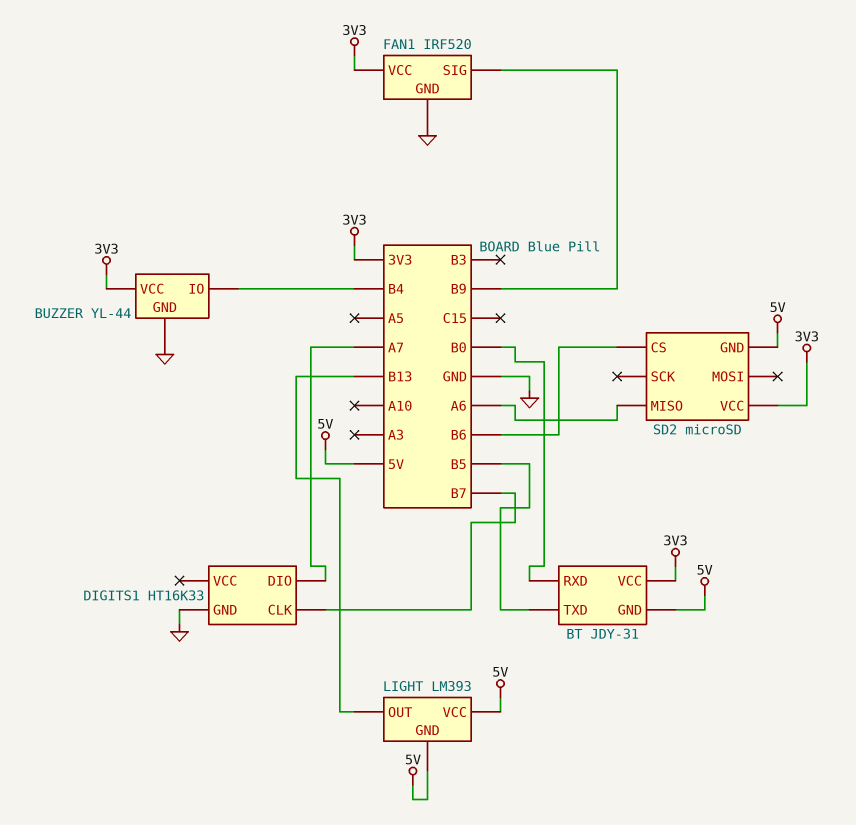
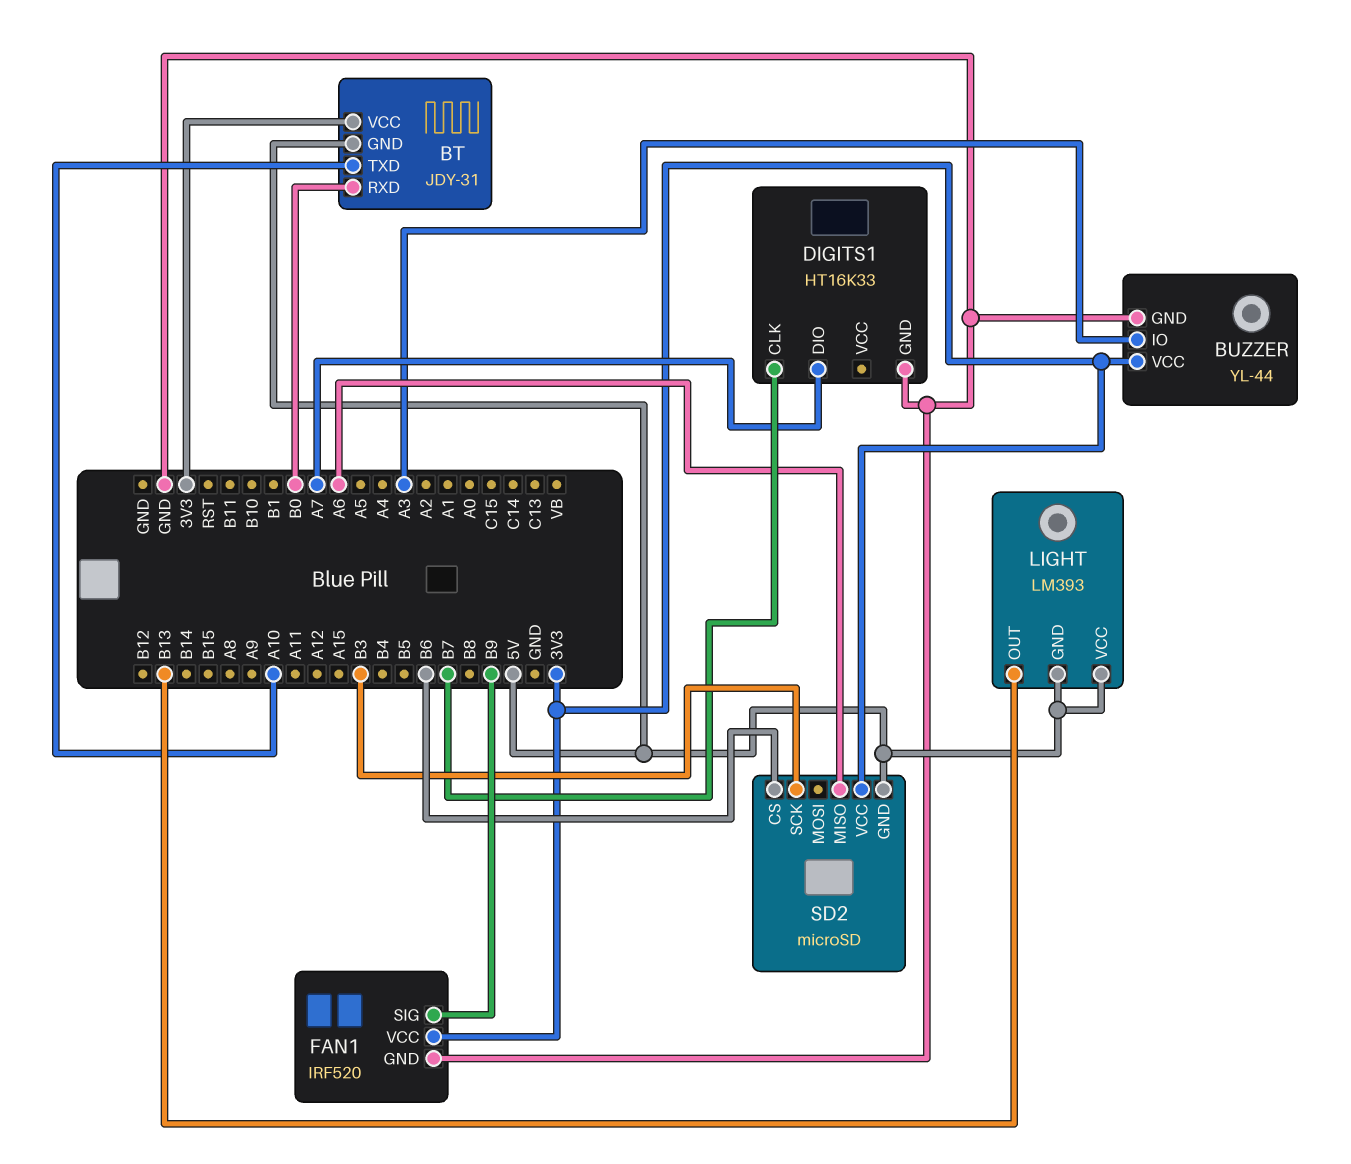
BT pin TXD: B5 -> A10
BUZZER pin IO: B4 -> A3
SD2 pin SCK: none -> B3

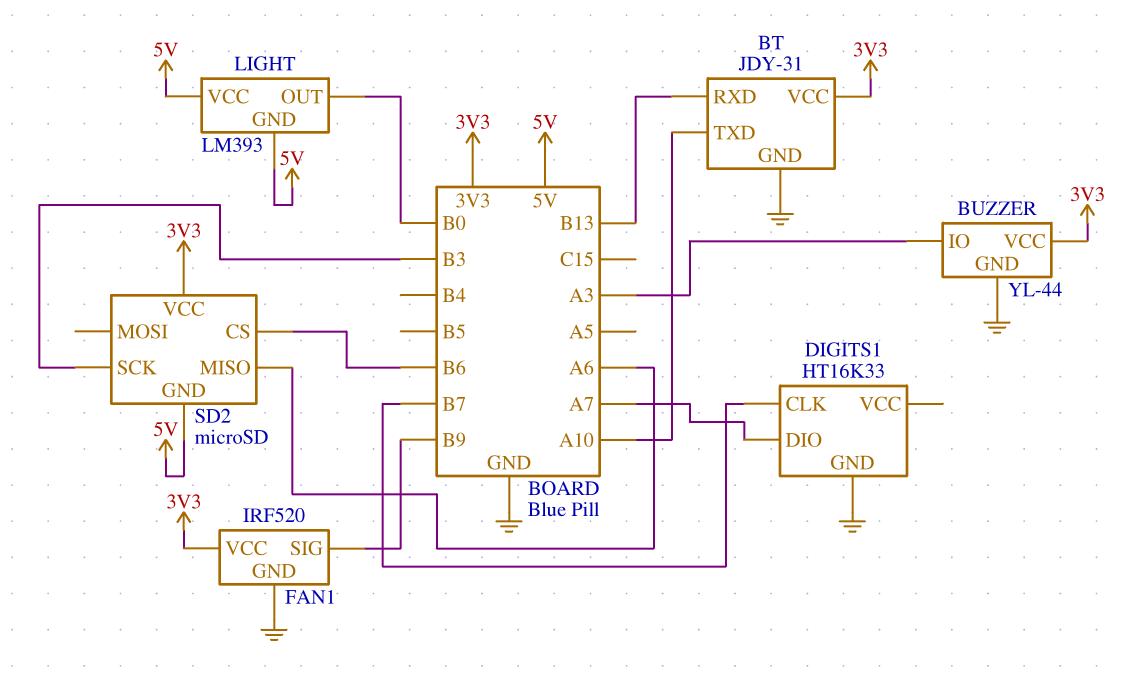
BT pin GND: 5V -> GND
BT pin RXD: B0 -> B13
LIGHT pin OUT: B13 -> B0

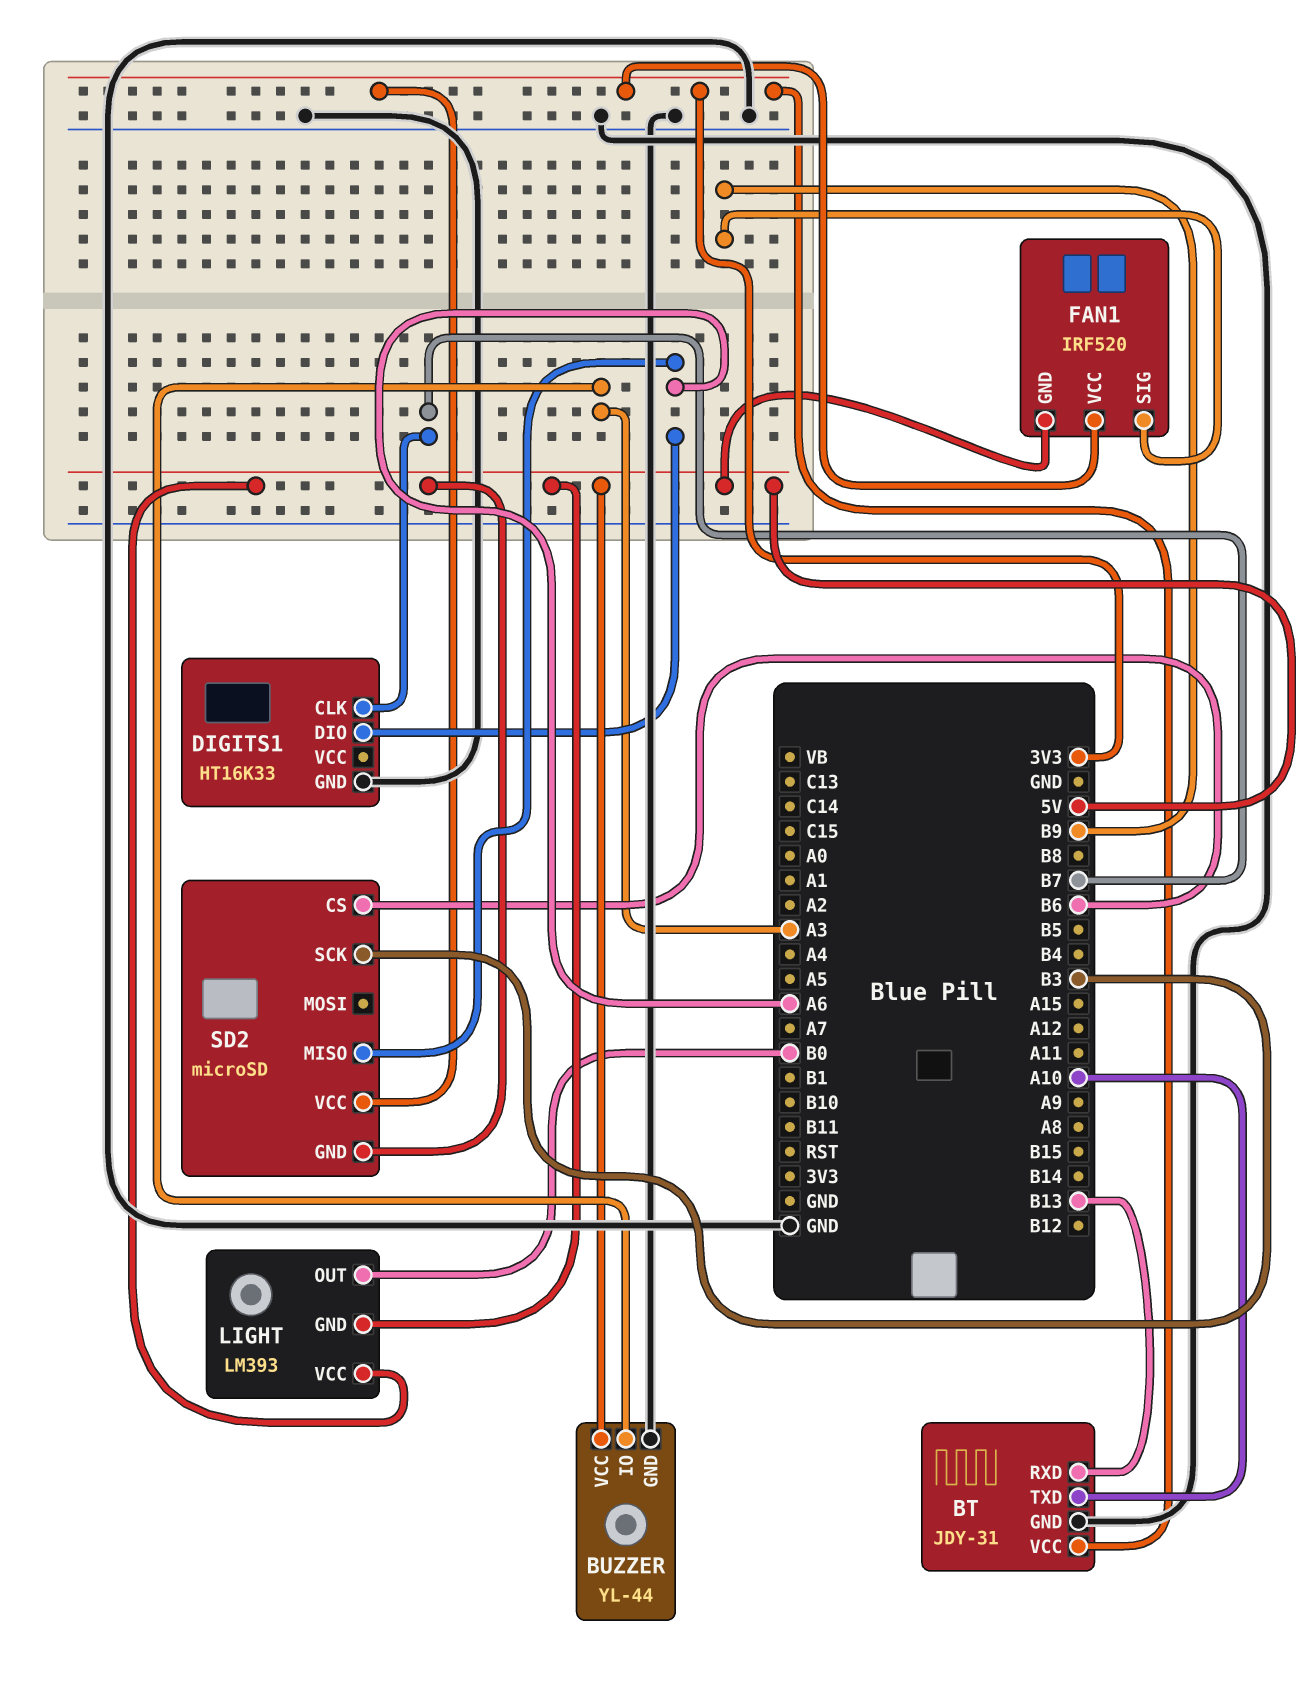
BUZZER pin VCC: 3V3 -> 5V
DIGITS1 pin DIO: A7 -> A6
FAN1 pin GND: GND -> 5V

